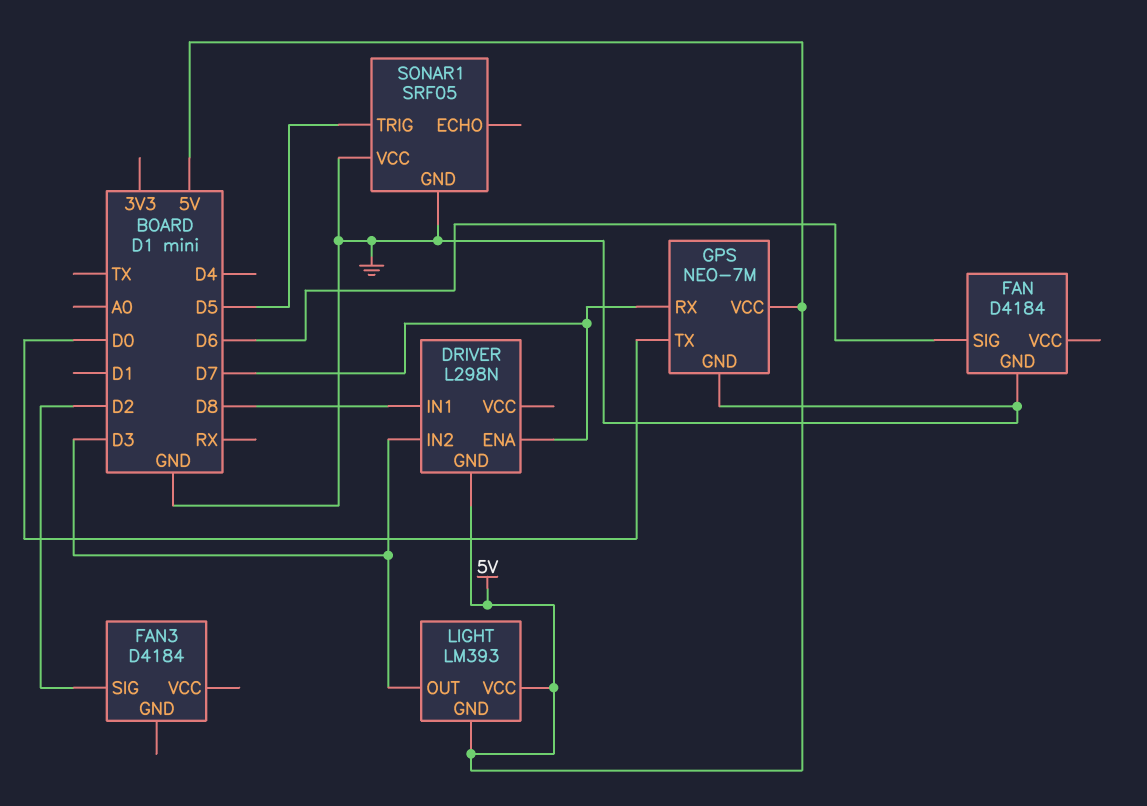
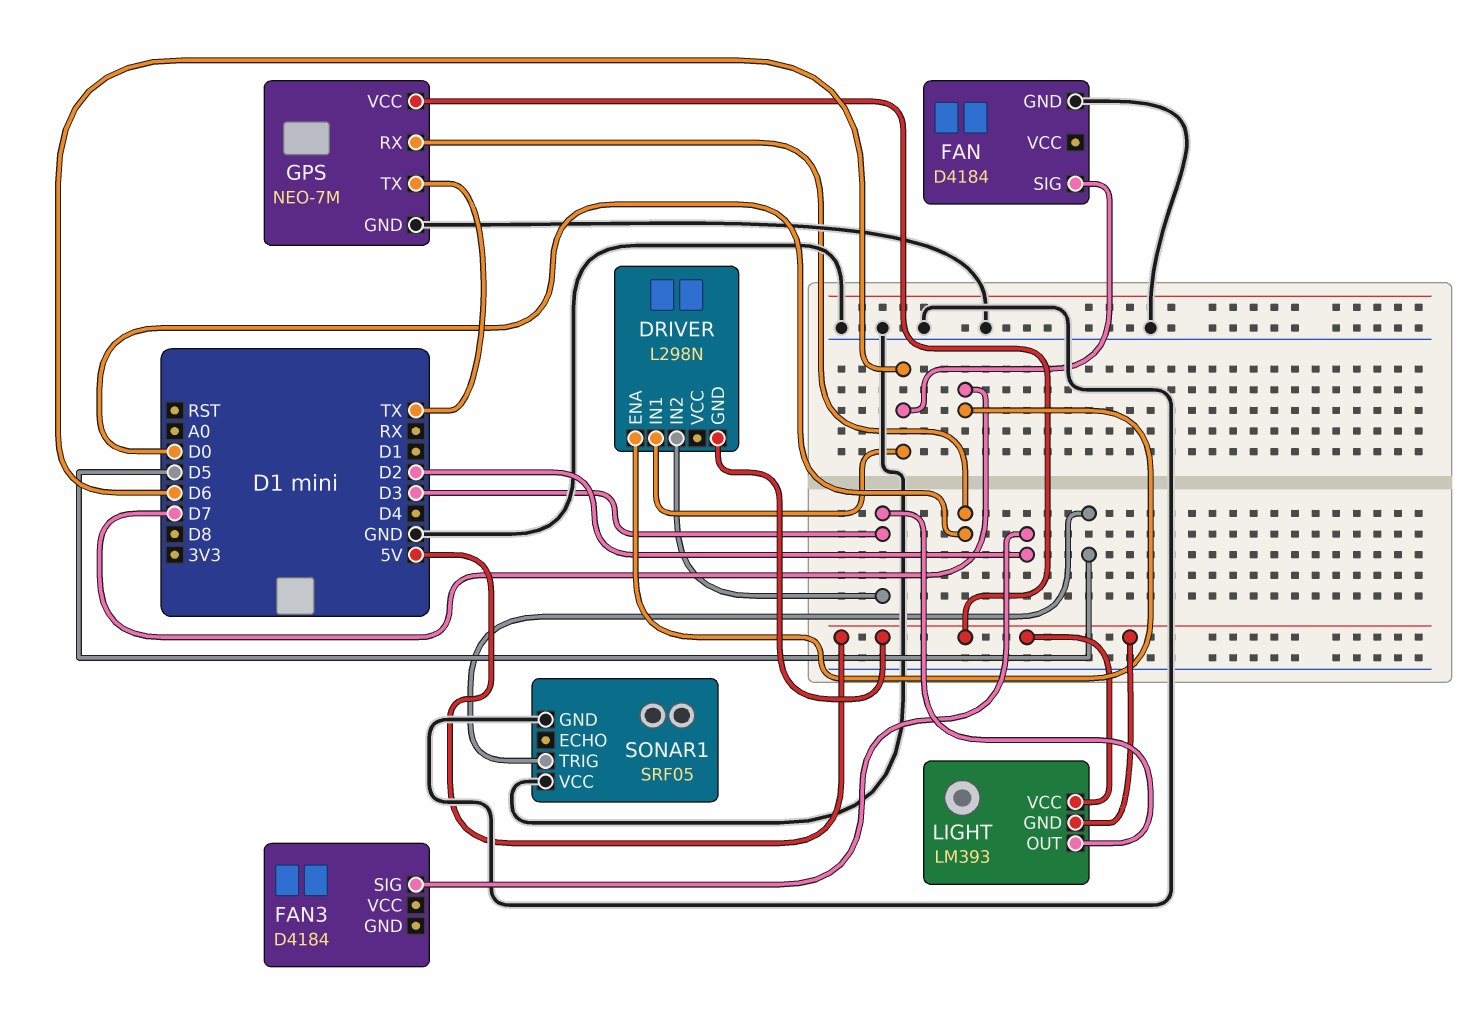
DRIVER pin IN1: D8 -> D6
GPS pin RX: D7 -> D0
GPS pin TX: D0 -> TX

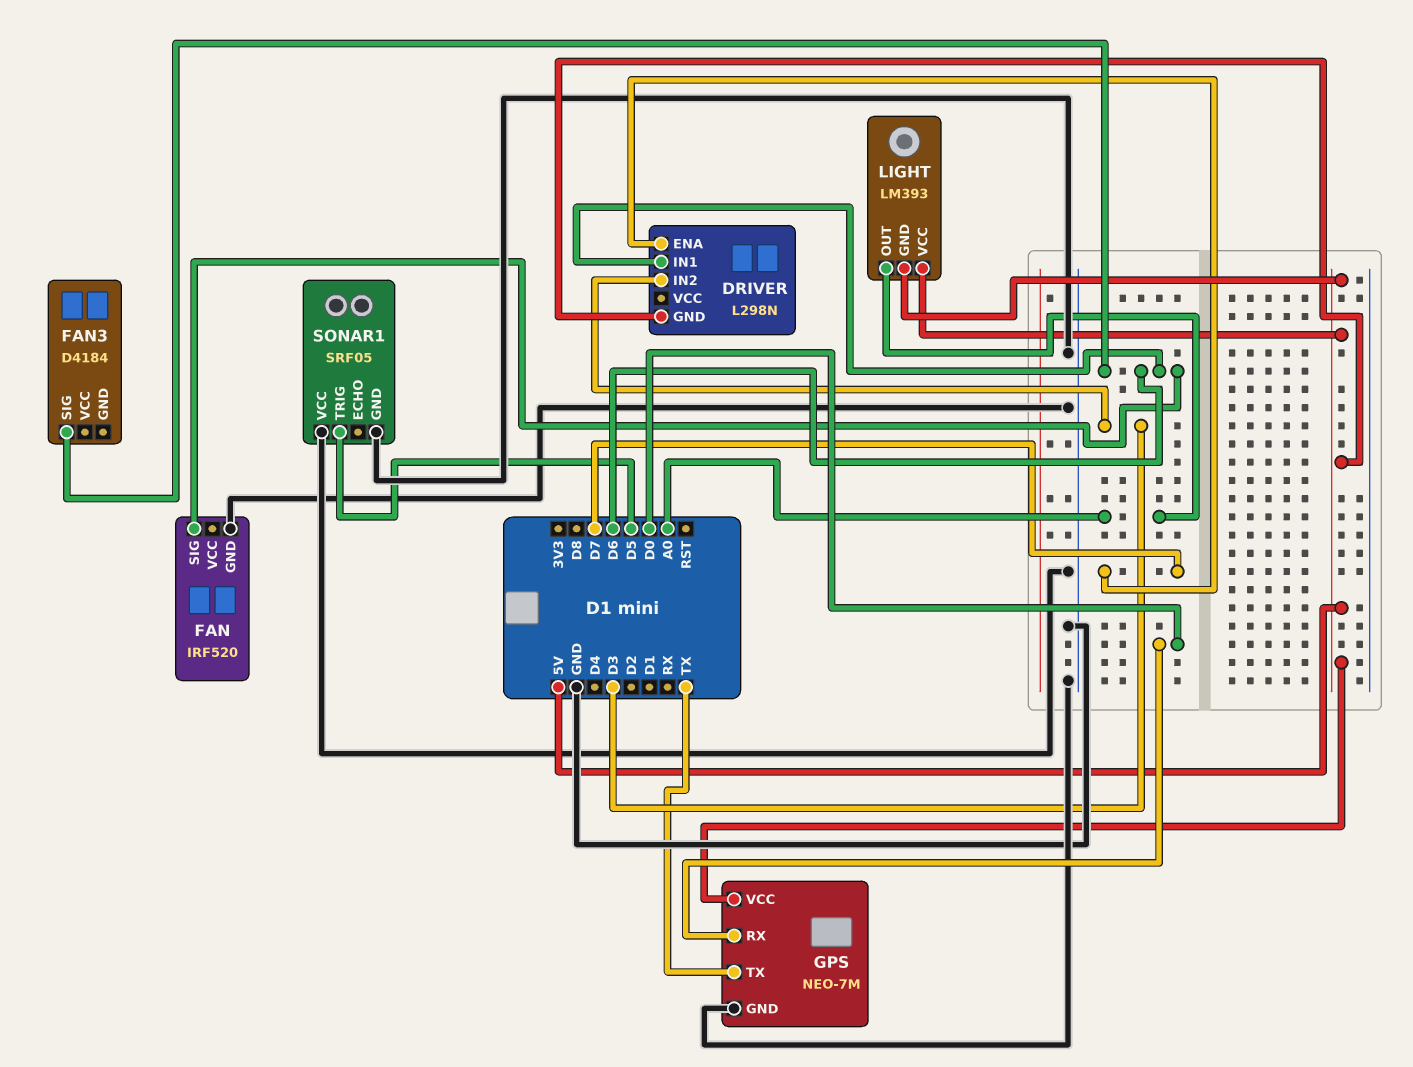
FAN: D4184 -> IRF520
FAN3 pin SIG: D2 -> D6
LIGHT pin OUT: D3 -> A0

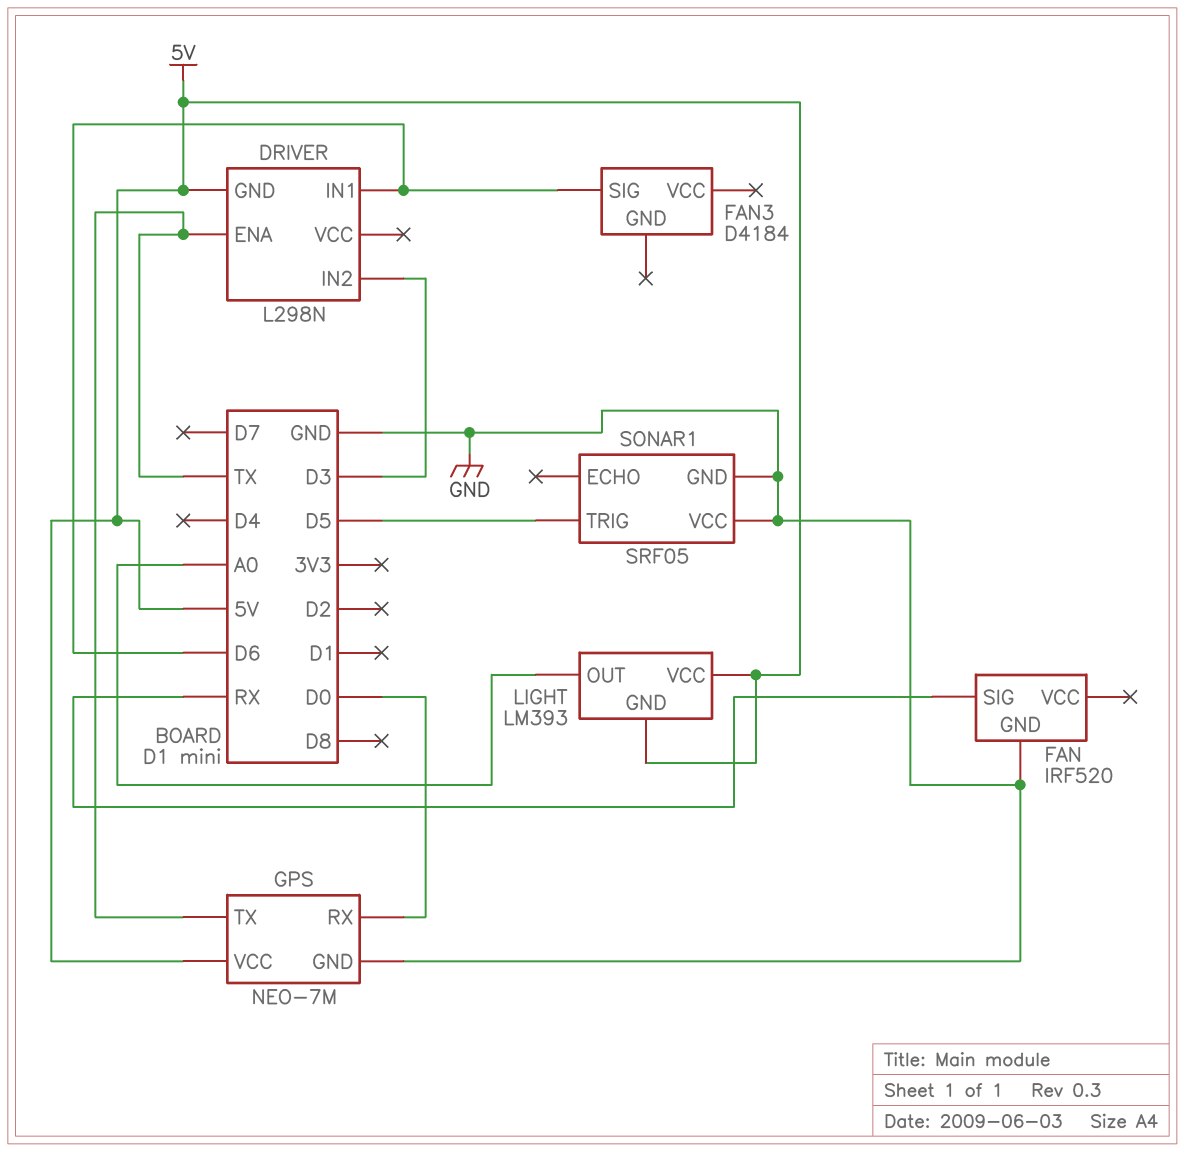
DRIVER pin ENA: D7 -> TX
FAN pin SIG: D6 -> RX

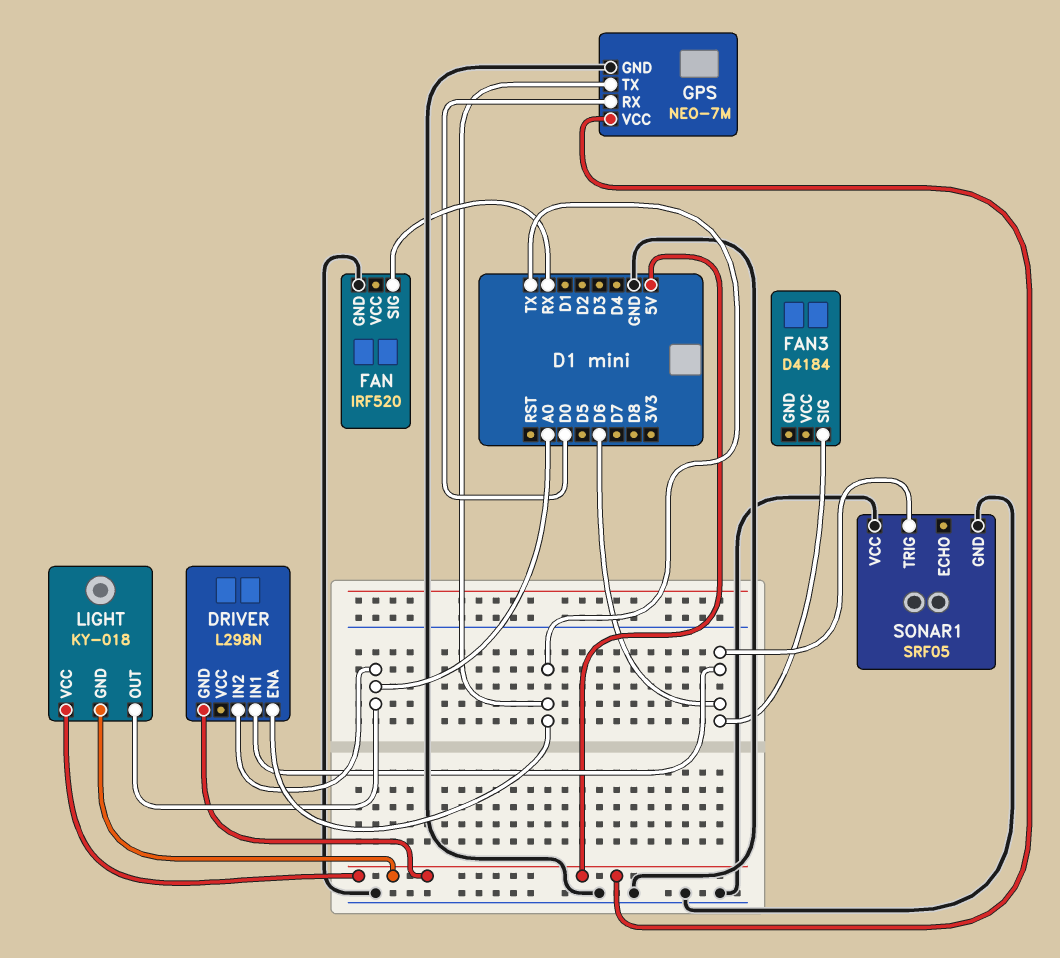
DRIVER pin IN2: D3 -> A0
LIGHT: LM393 -> KY-018
SONAR1 pin TRIG: D5 -> D6

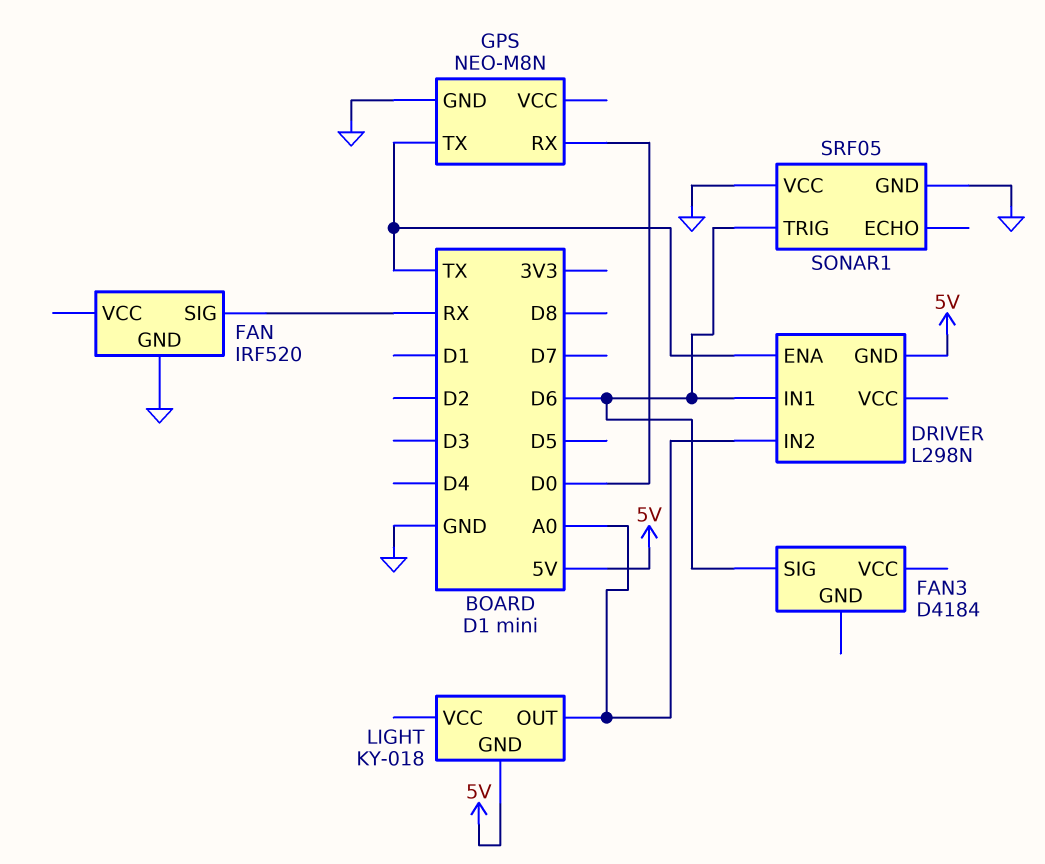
GPS: NEO-7M -> NEO-M8N
GPS pin VCC: 5V -> none
LIGHT pin VCC: 5V -> none

